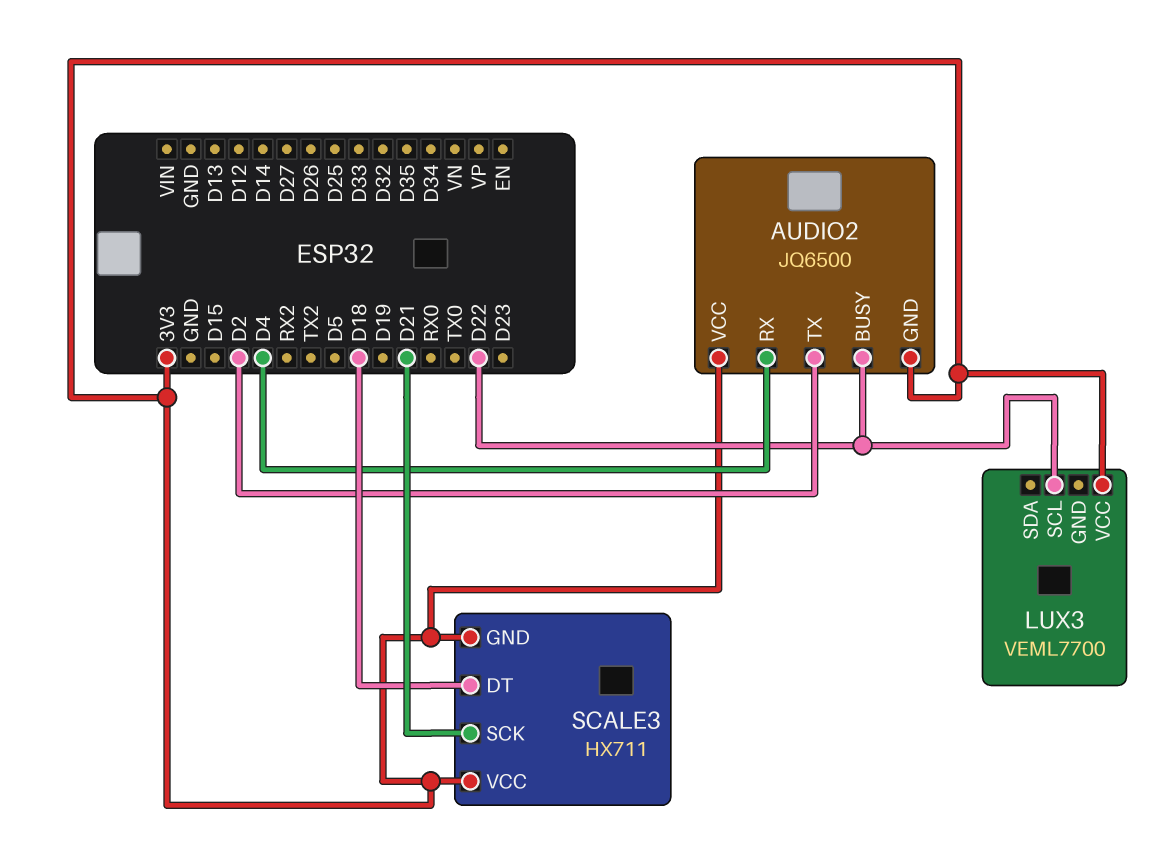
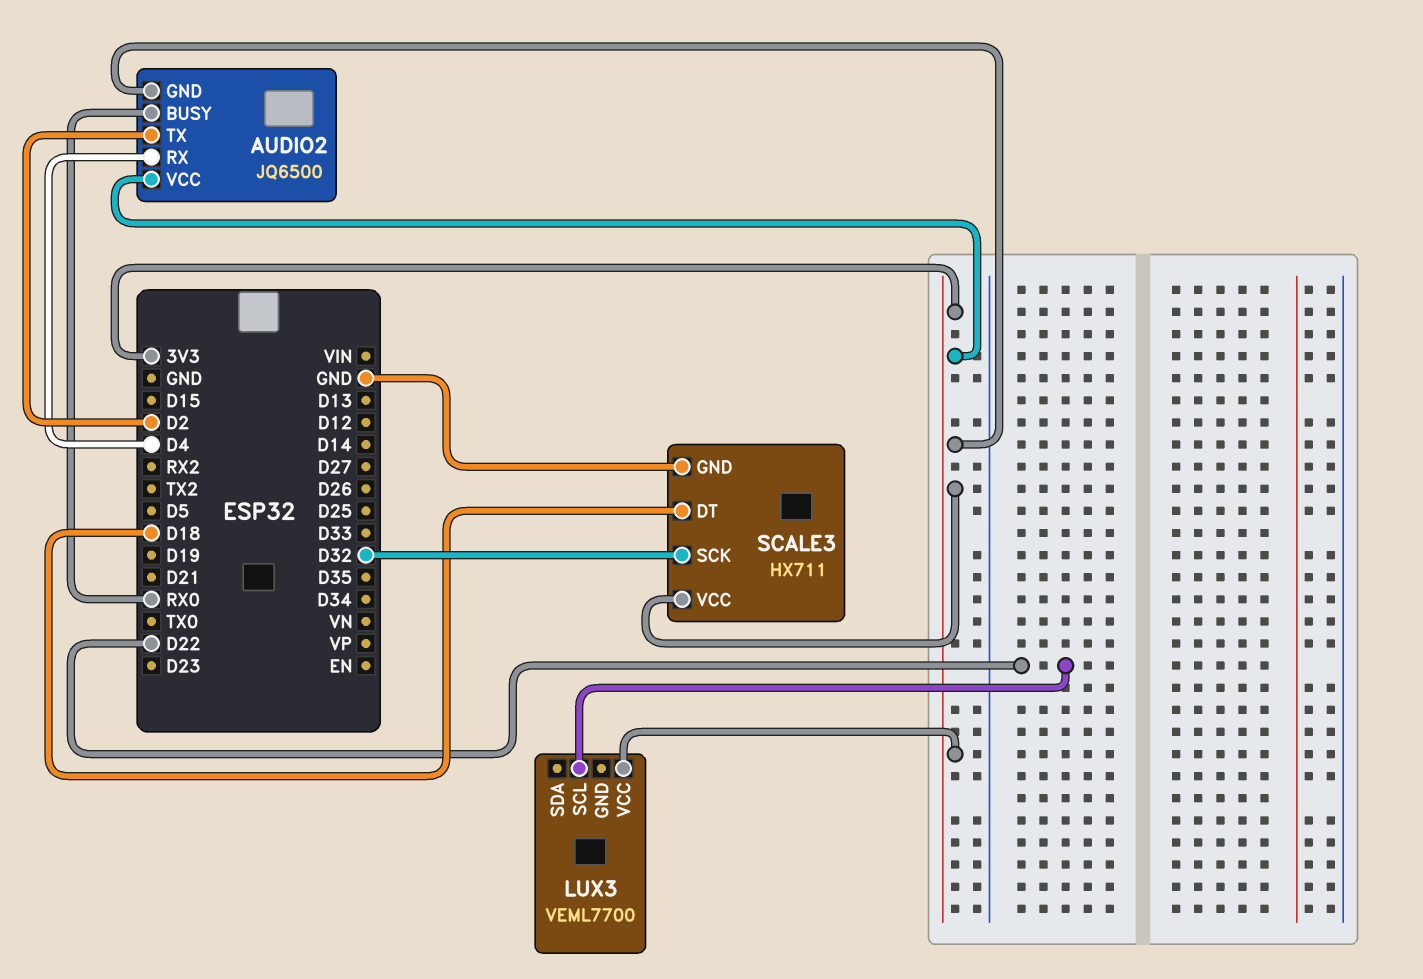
AUDIO2 pin BUSY: D22 -> RX0
SCALE3 pin GND: 3V3 -> GND
SCALE3 pin SCK: D21 -> D32

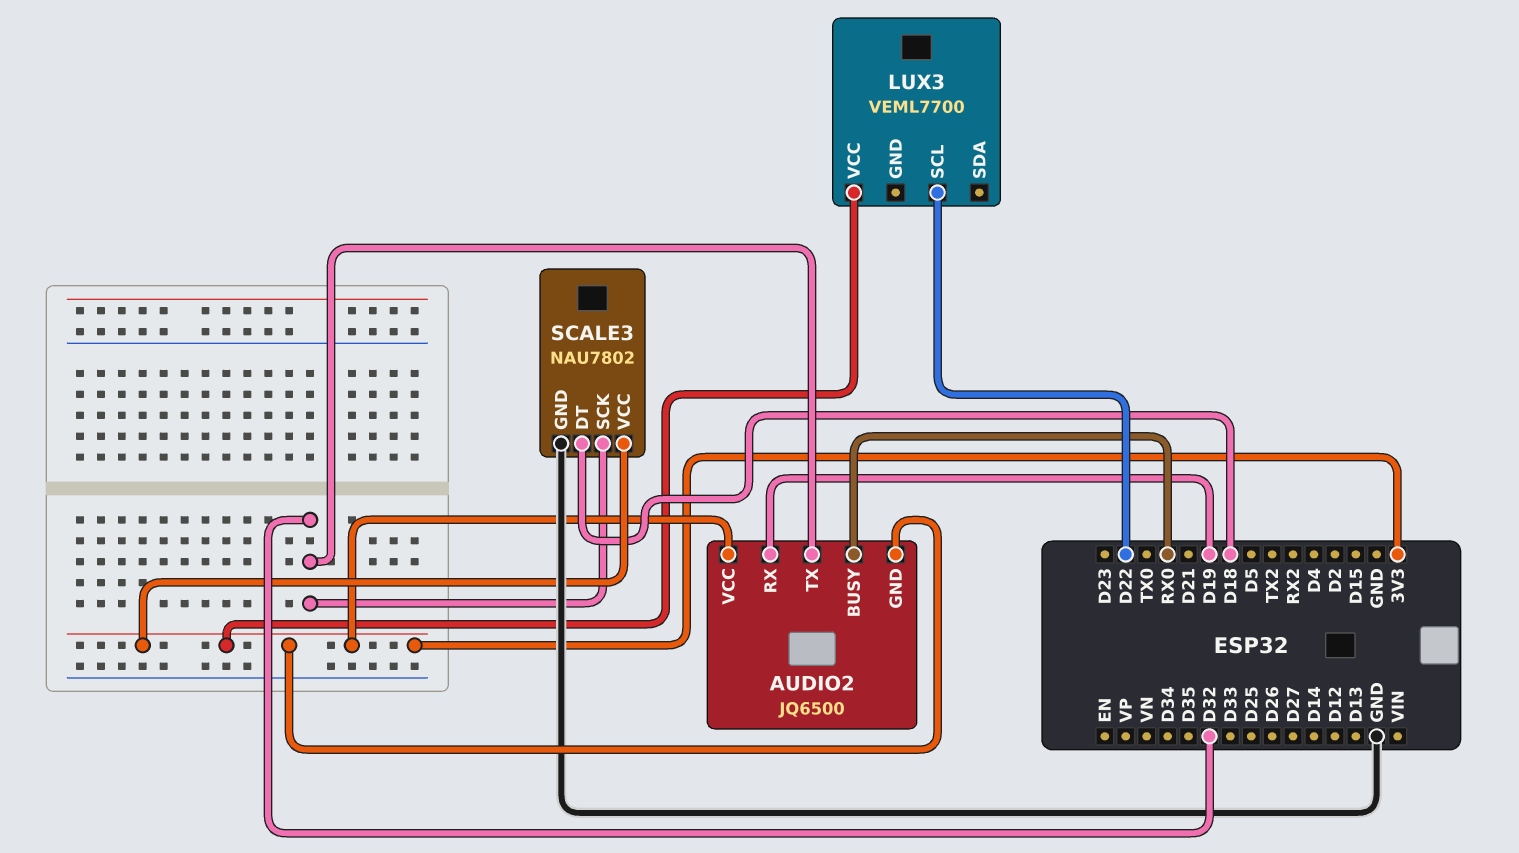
AUDIO2 pin RX: D4 -> D19
AUDIO2 pin TX: D2 -> D32
SCALE3: HX711 -> NAU7802

